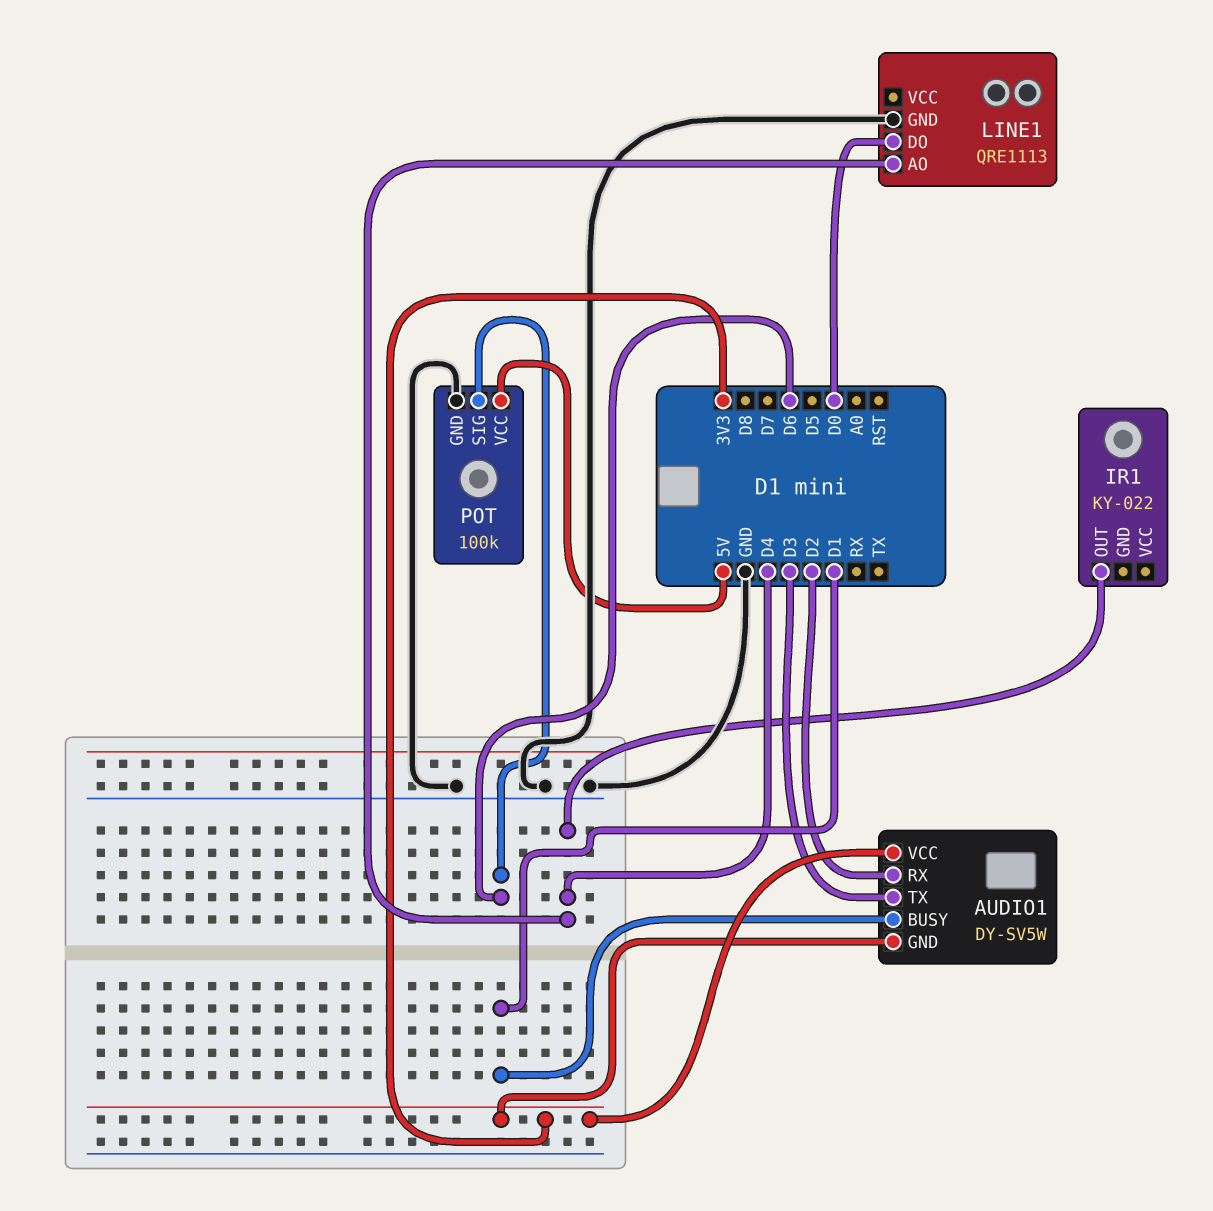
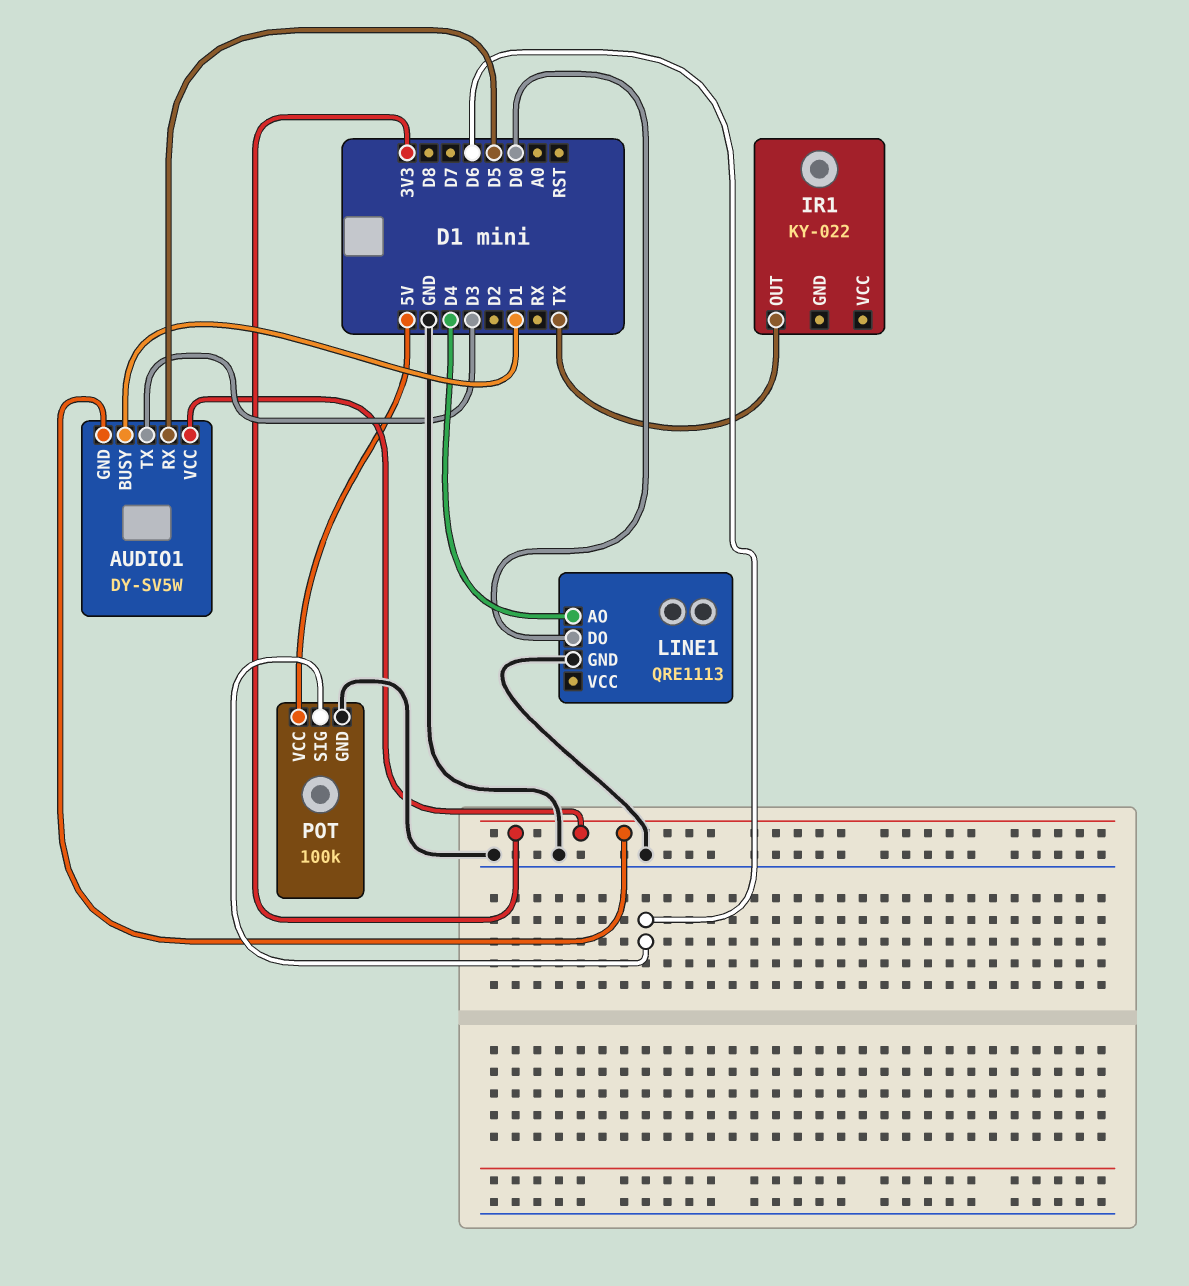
AUDIO1 pin RX: D2 -> D5
IR1 pin OUT: D4 -> TX

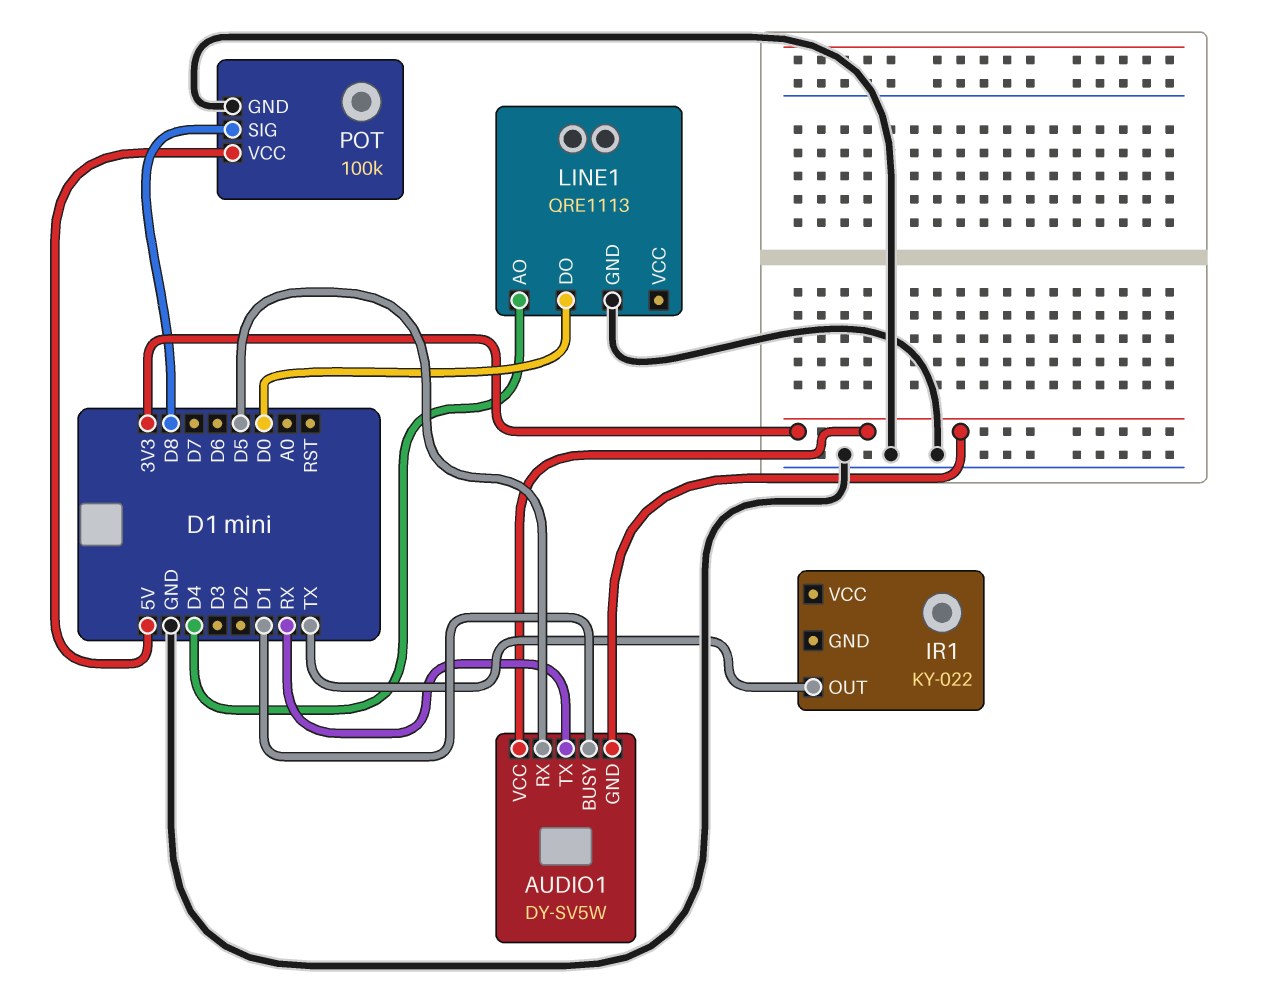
AUDIO1 pin TX: D3 -> RX
POT pin SIG: D6 -> D8

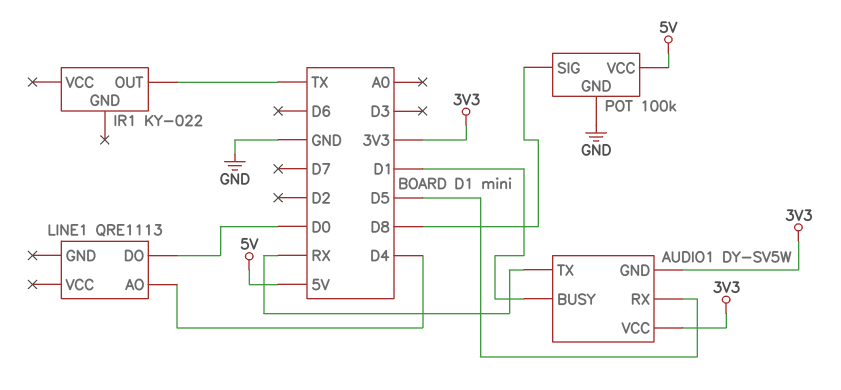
LINE1 pin GND: GND -> none

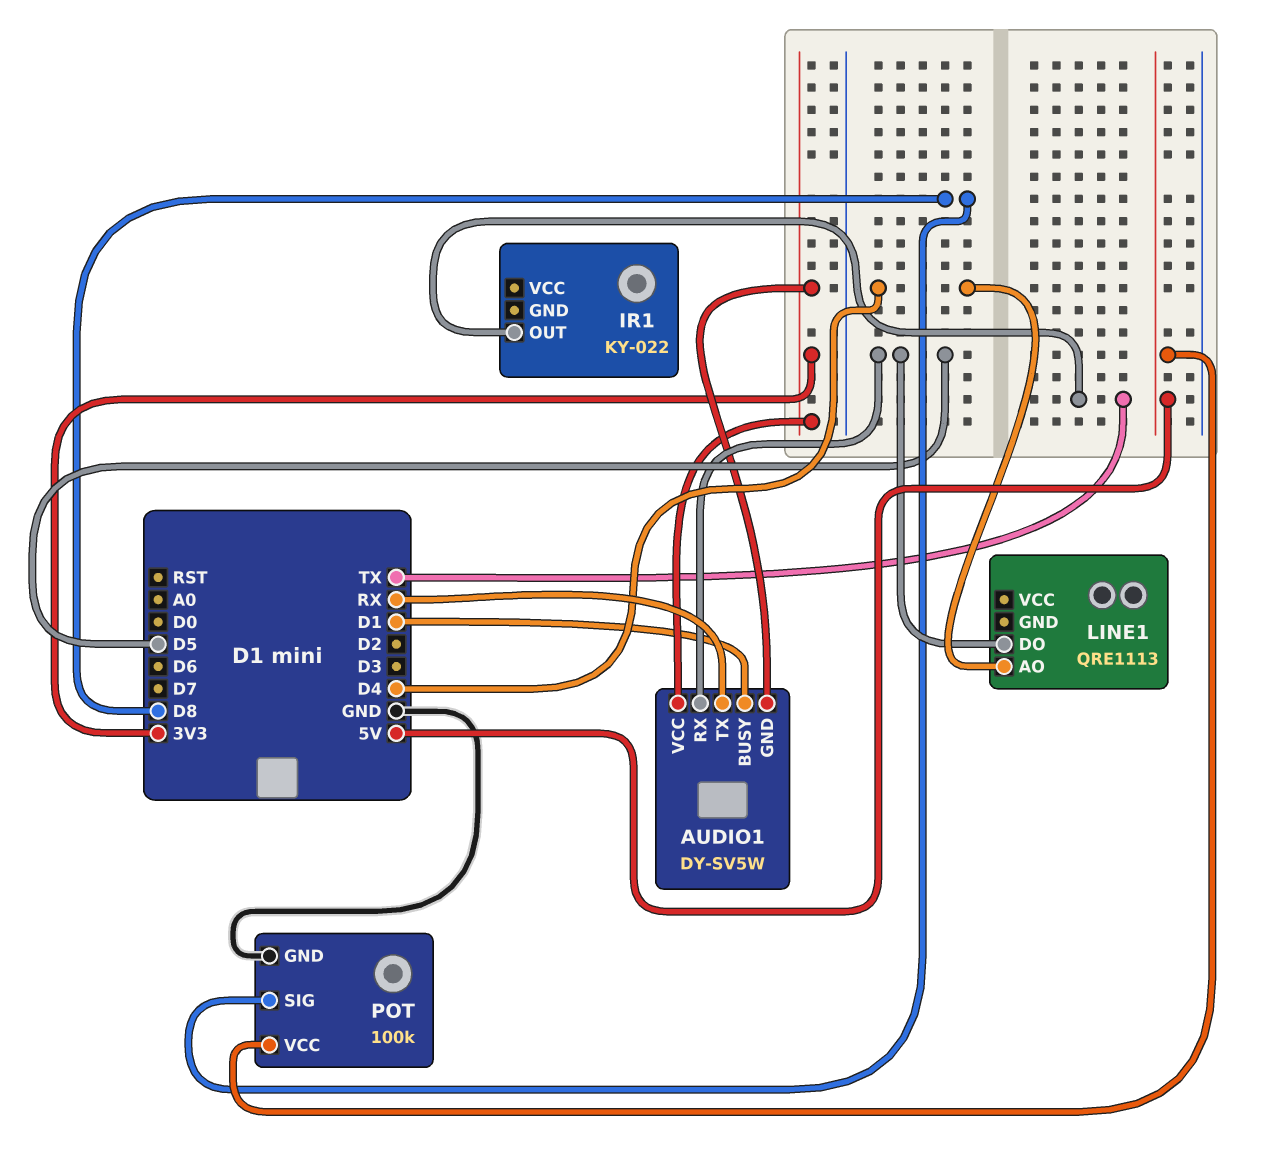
LINE1 pin DO: D0 -> D5

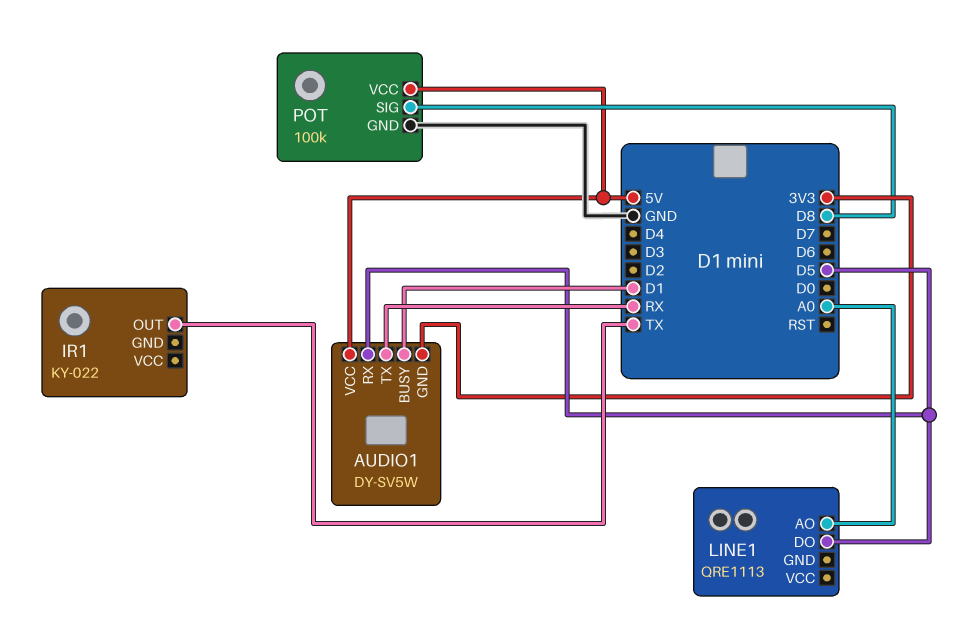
AUDIO1 pin VCC: 3V3 -> 5V
LINE1 pin AO: D4 -> A0

